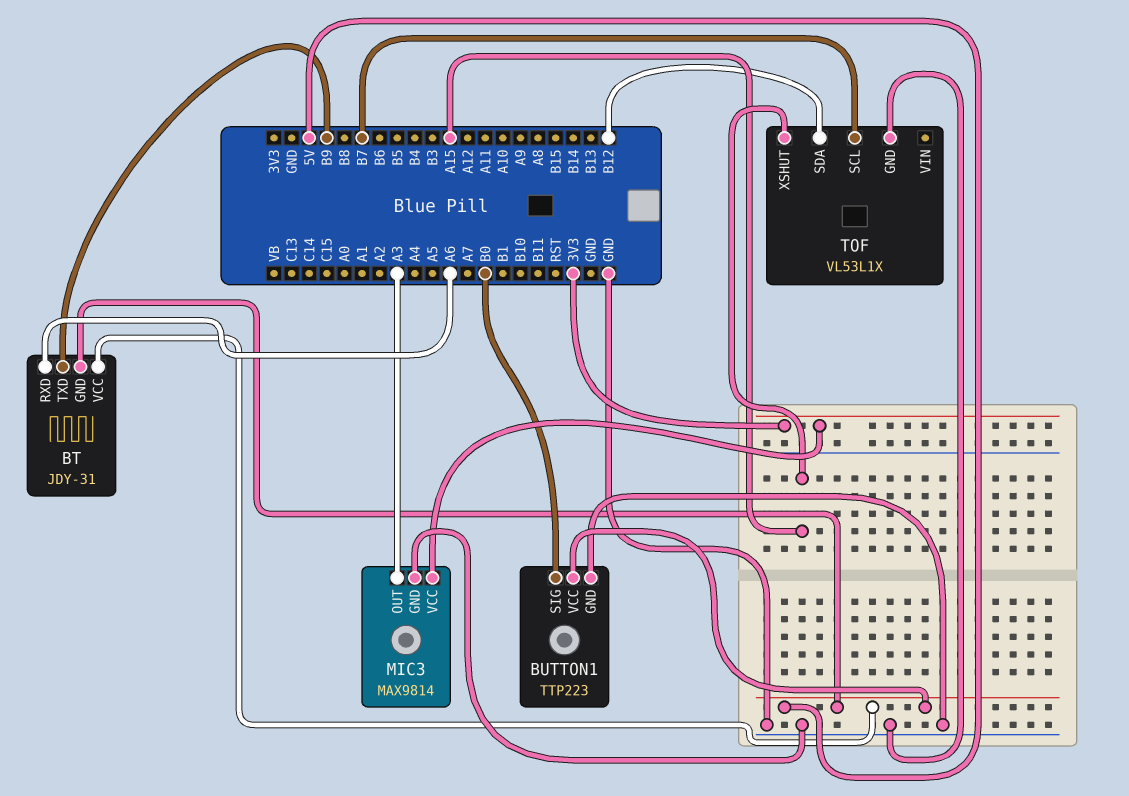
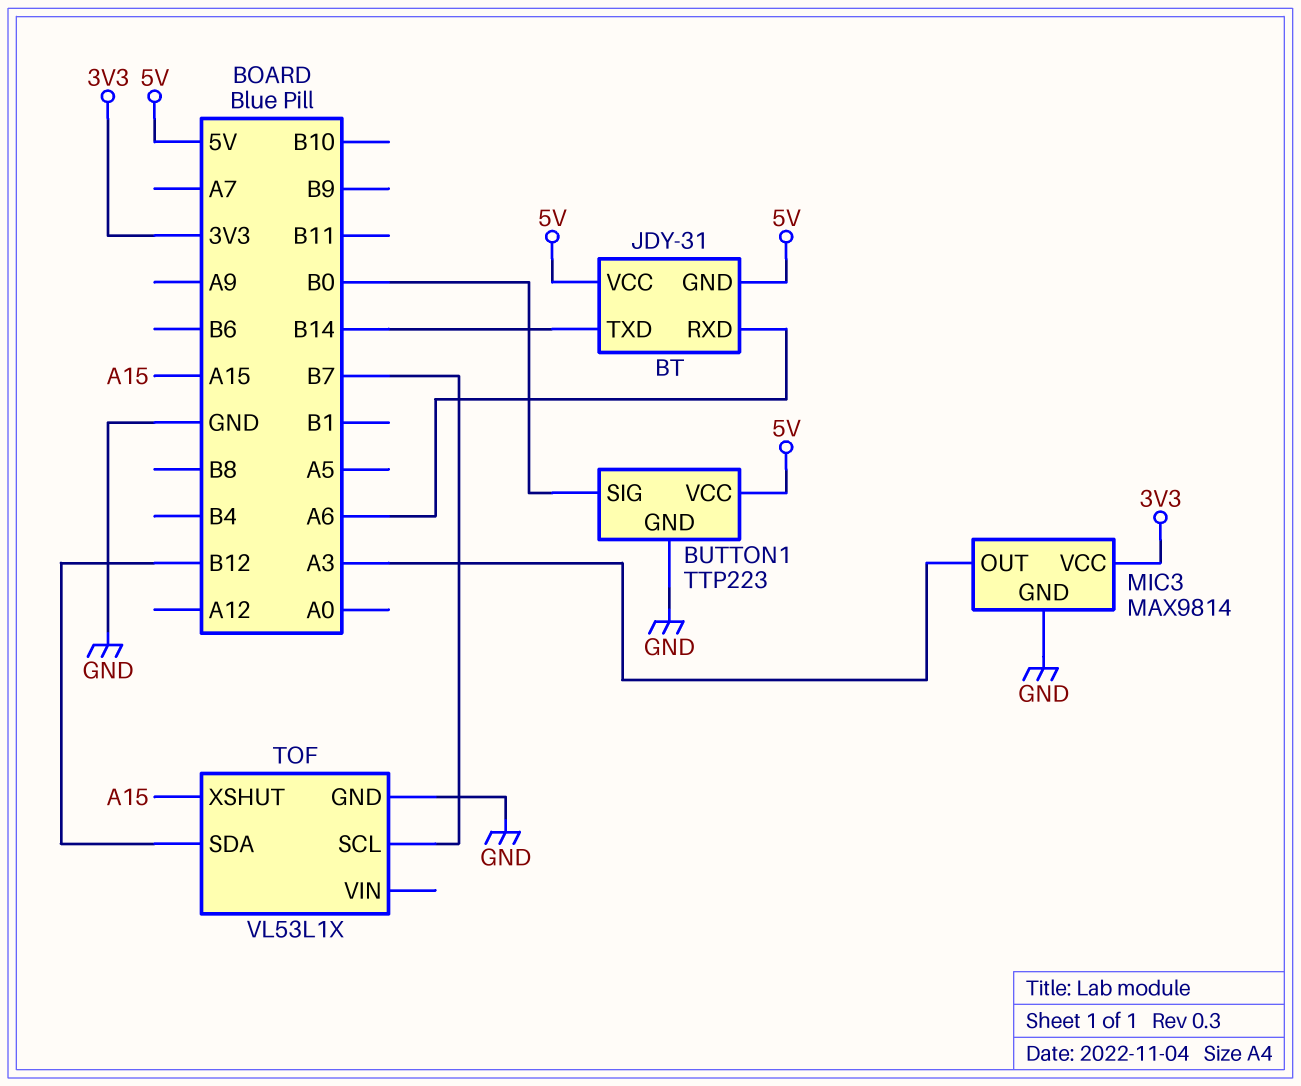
BT pin TXD: B9 -> B14

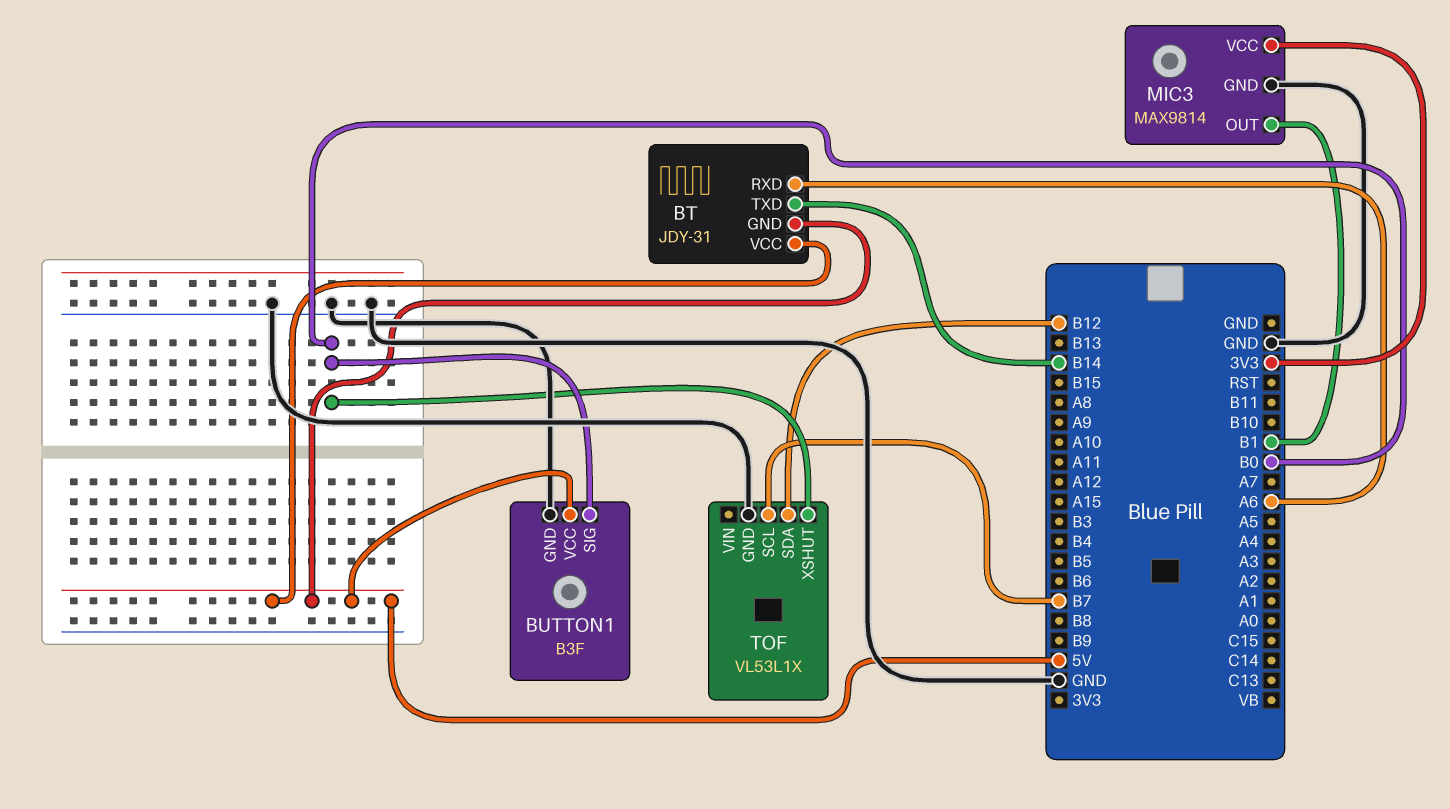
BUTTON1: TTP223 -> B3F
MIC3 pin OUT: A3 -> B1
TOF pin XSHUT: A15 -> B0

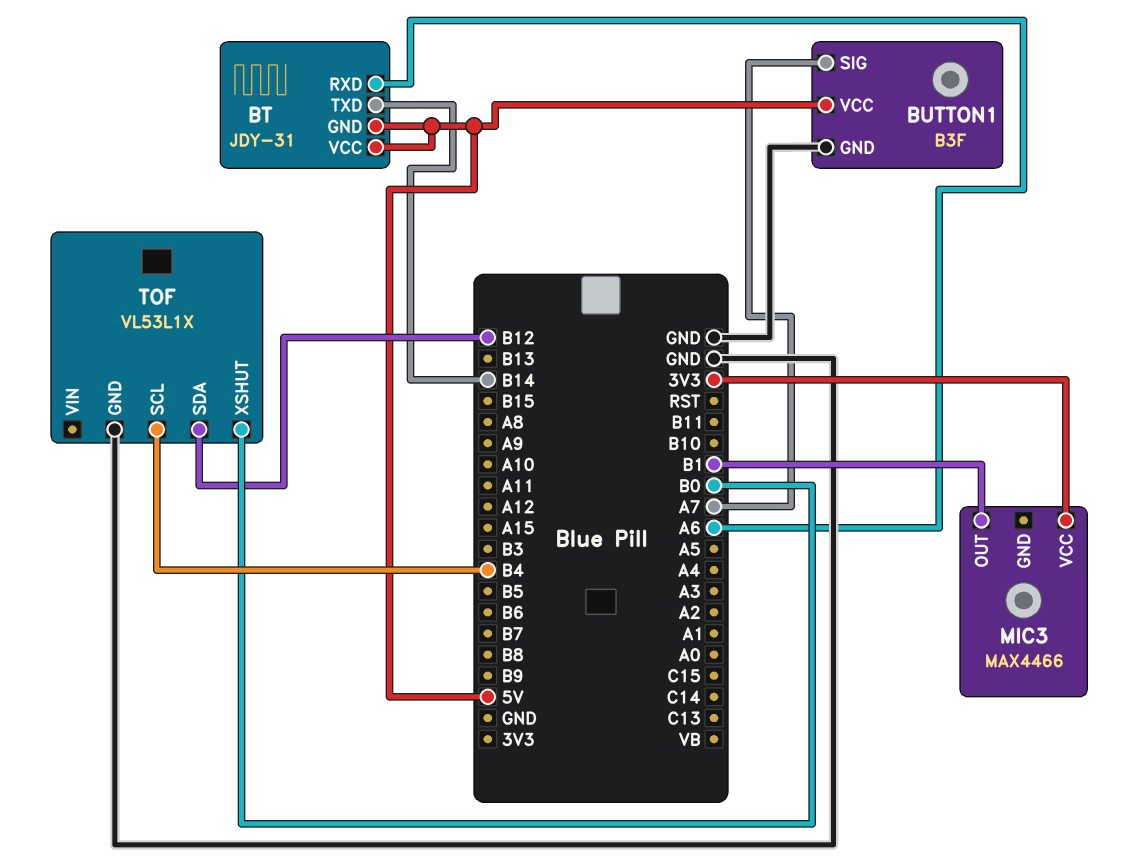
BUTTON1 pin SIG: B0 -> A7
MIC3: MAX9814 -> MAX4466
MIC3 pin GND: GND -> none
TOF pin SCL: B7 -> B4

